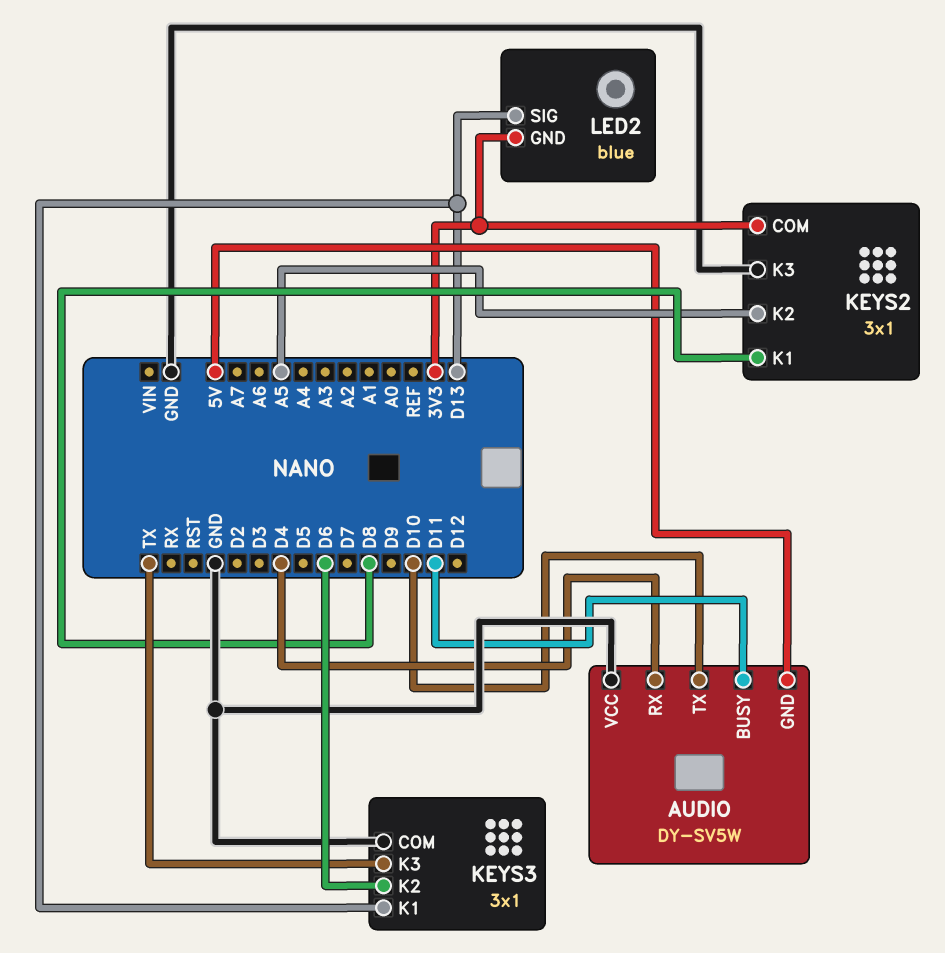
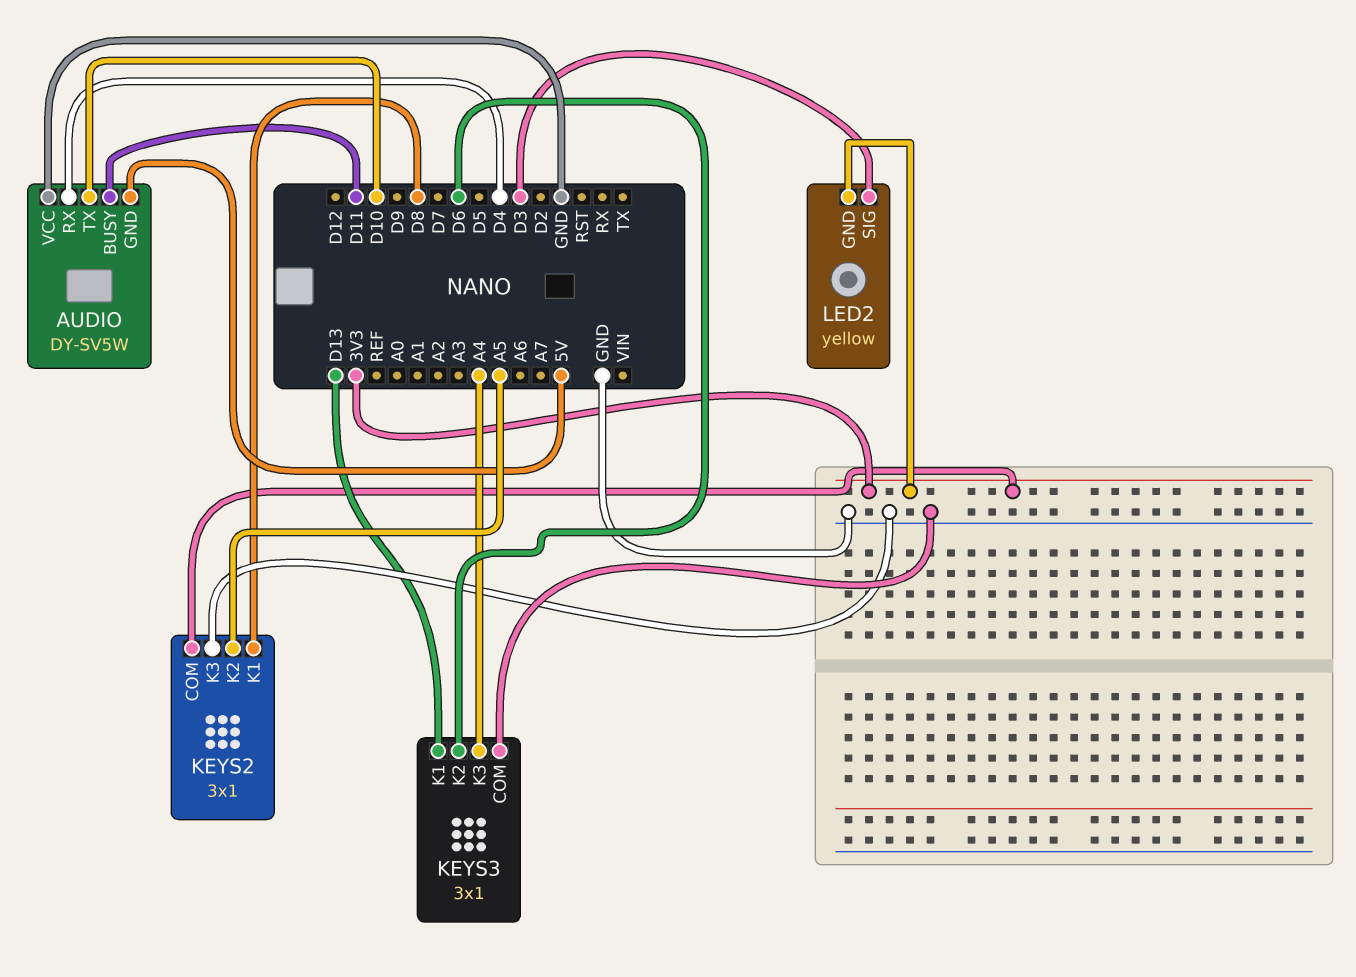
KEYS3 pin K3: TX -> A4
LED2: blue -> yellow
LED2 pin SIG: D13 -> D3

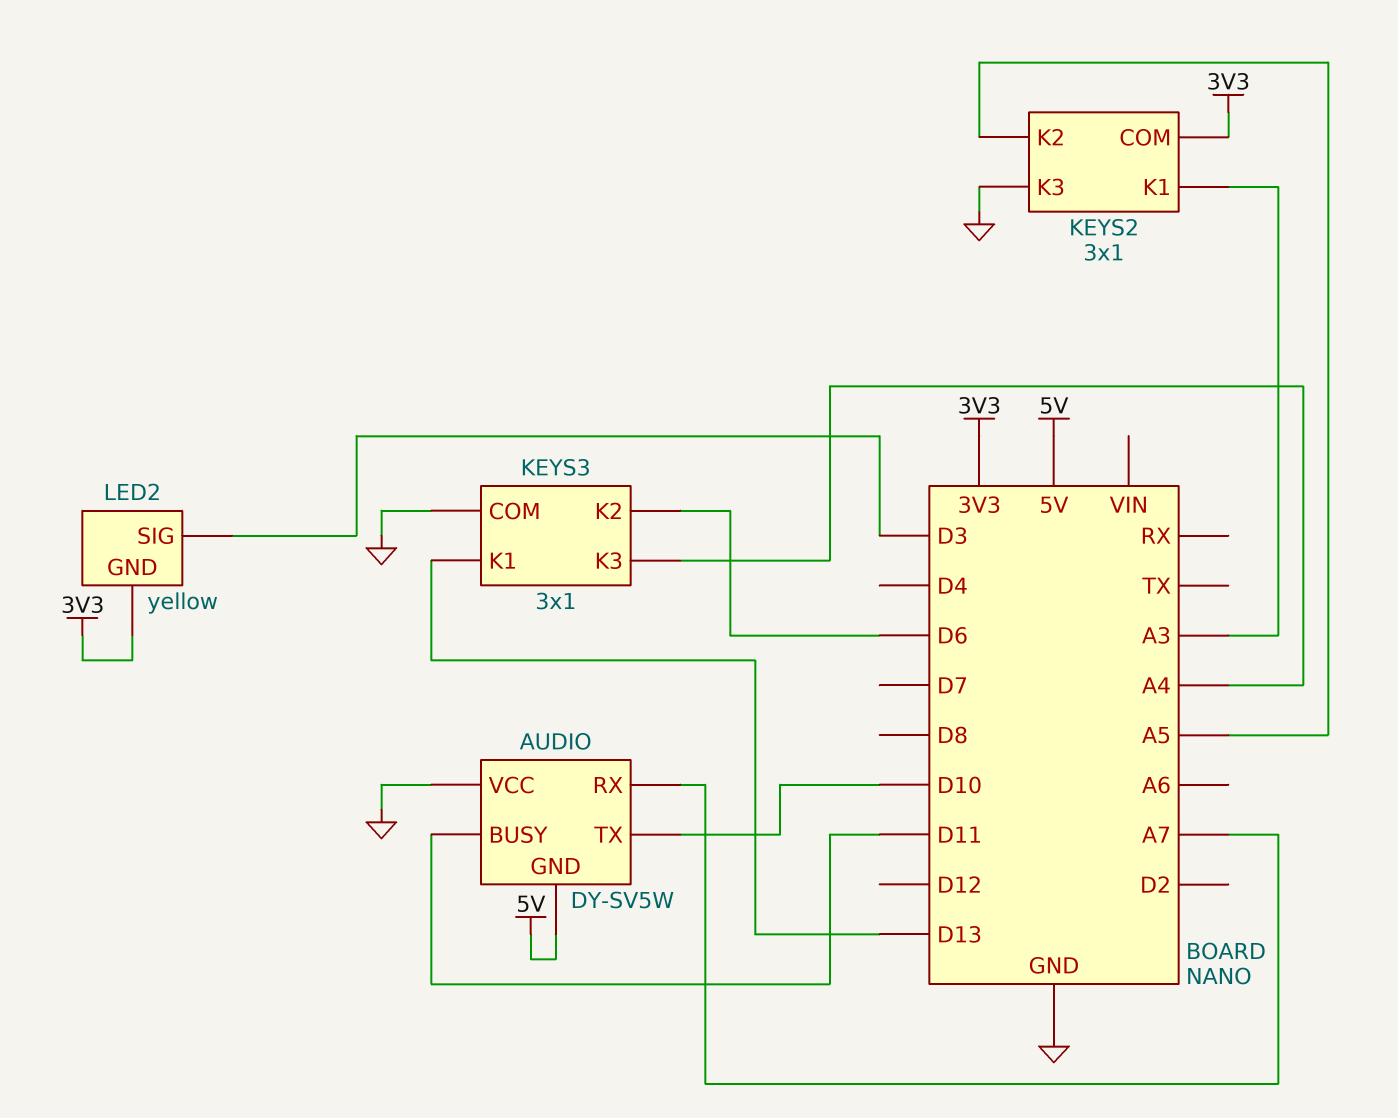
AUDIO pin RX: D4 -> A7
KEYS2 pin K1: D8 -> A3

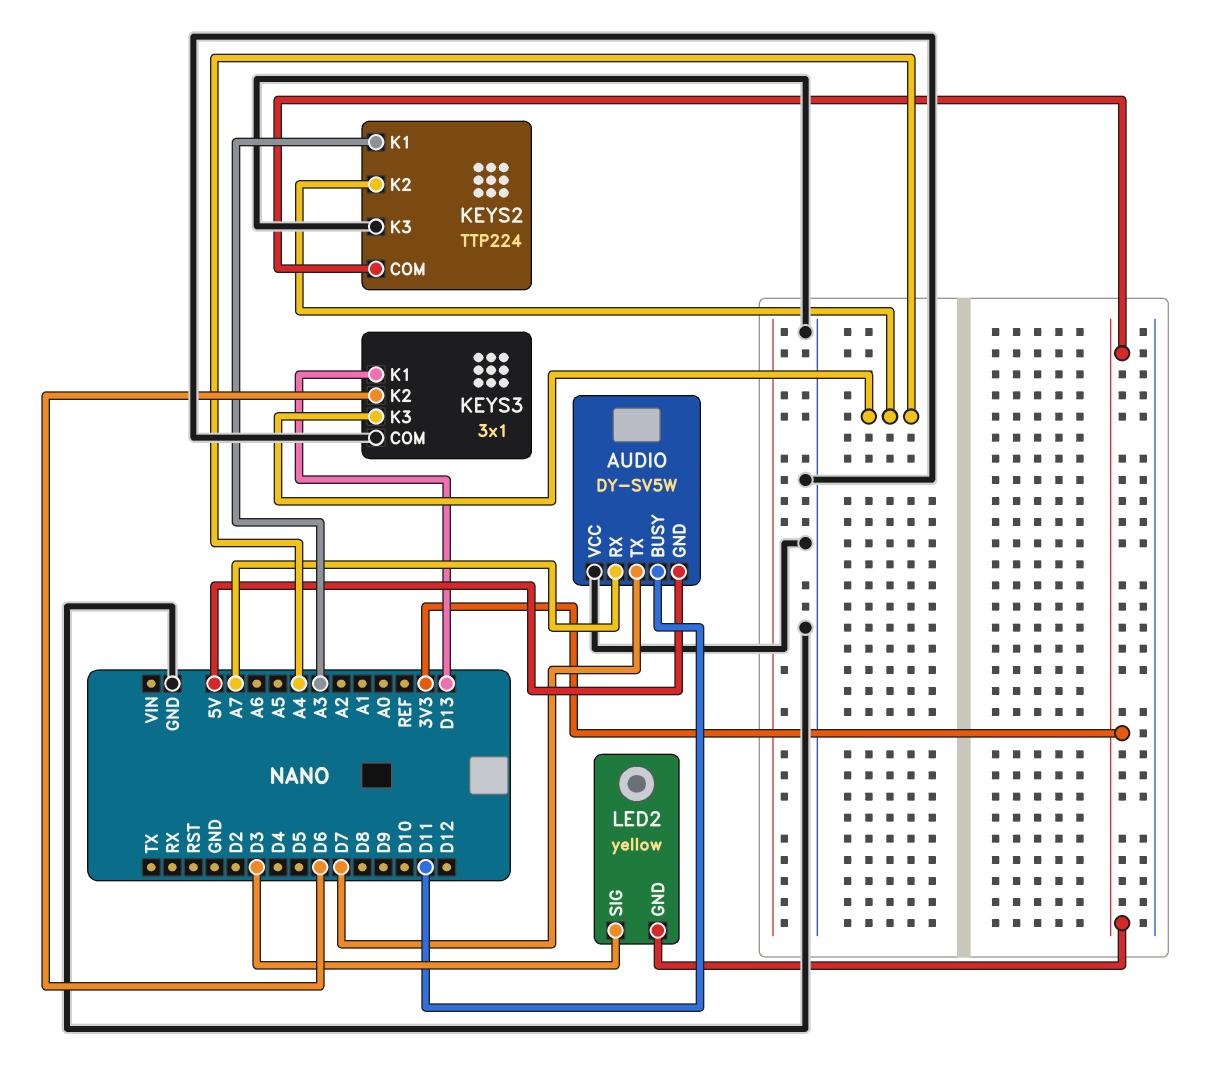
AUDIO pin TX: D10 -> D7
KEYS2: 3x1 -> TTP224
KEYS2 pin K2: A5 -> A4

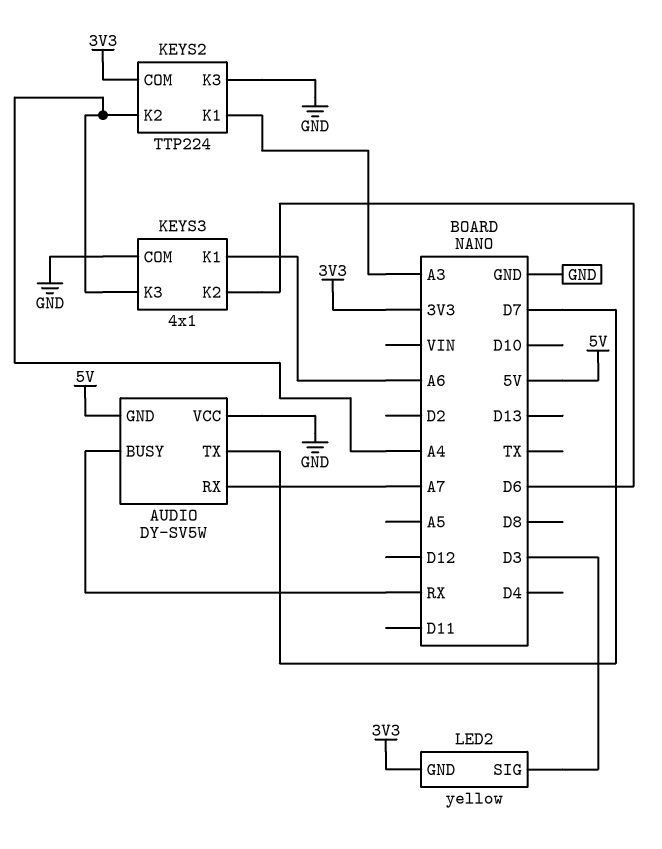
AUDIO pin BUSY: D11 -> RX
KEYS3: 3x1 -> 4x1
KEYS3 pin K1: D13 -> A6

